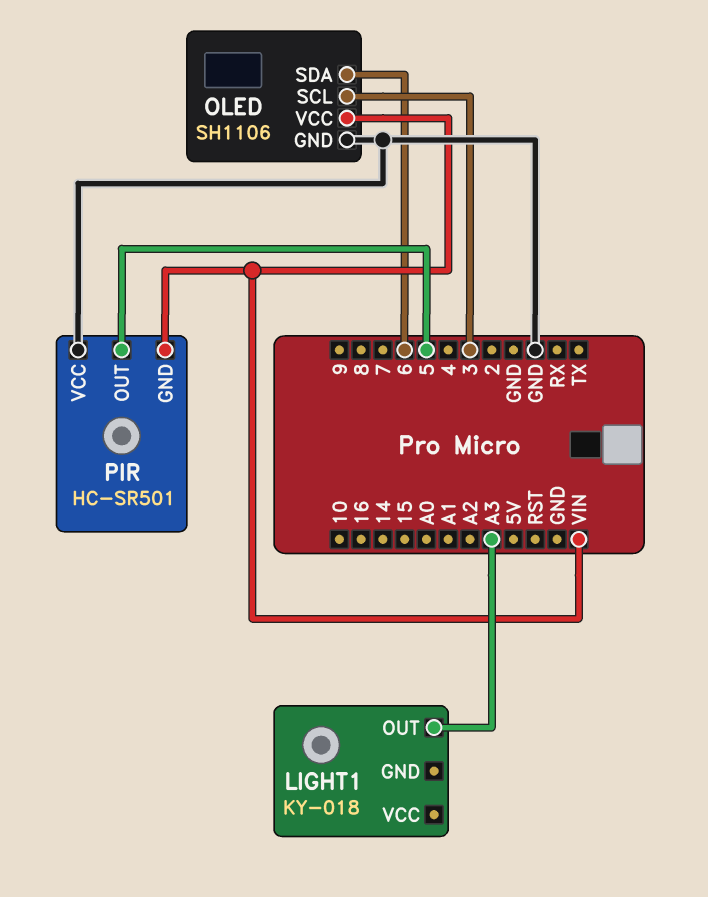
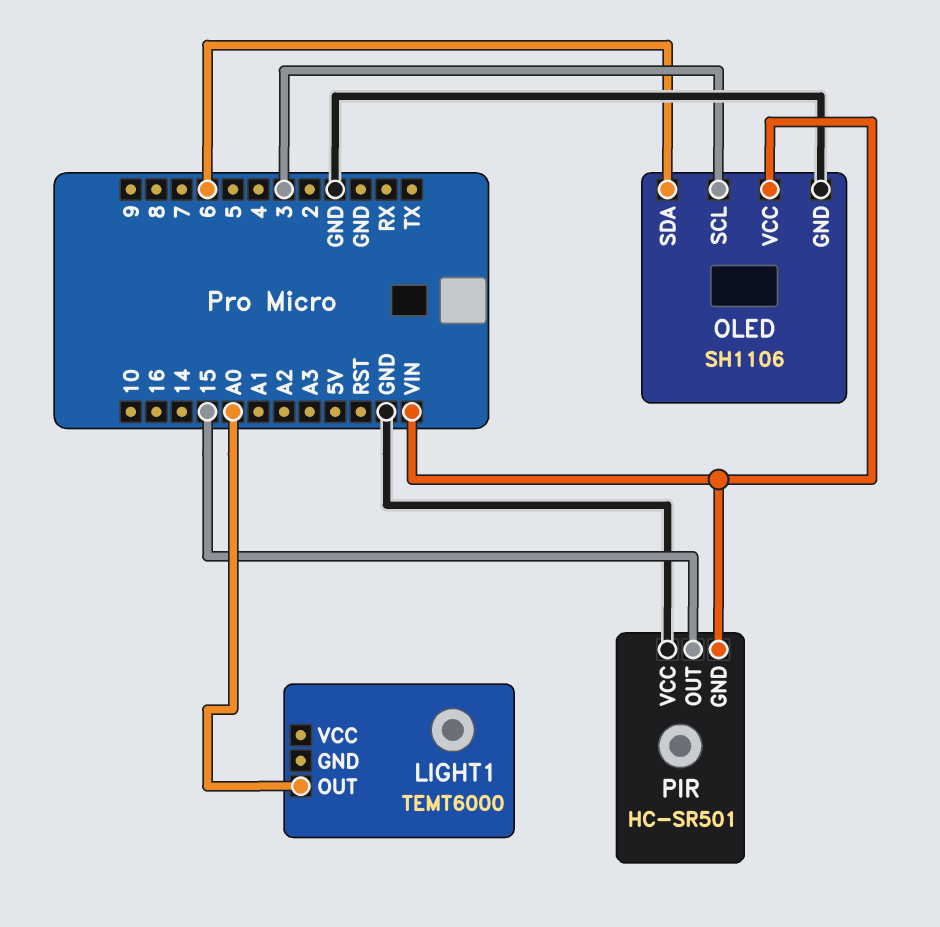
LIGHT1: KY-018 -> TEMT6000
LIGHT1 pin OUT: A3 -> A0
PIR pin OUT: 5 -> 15

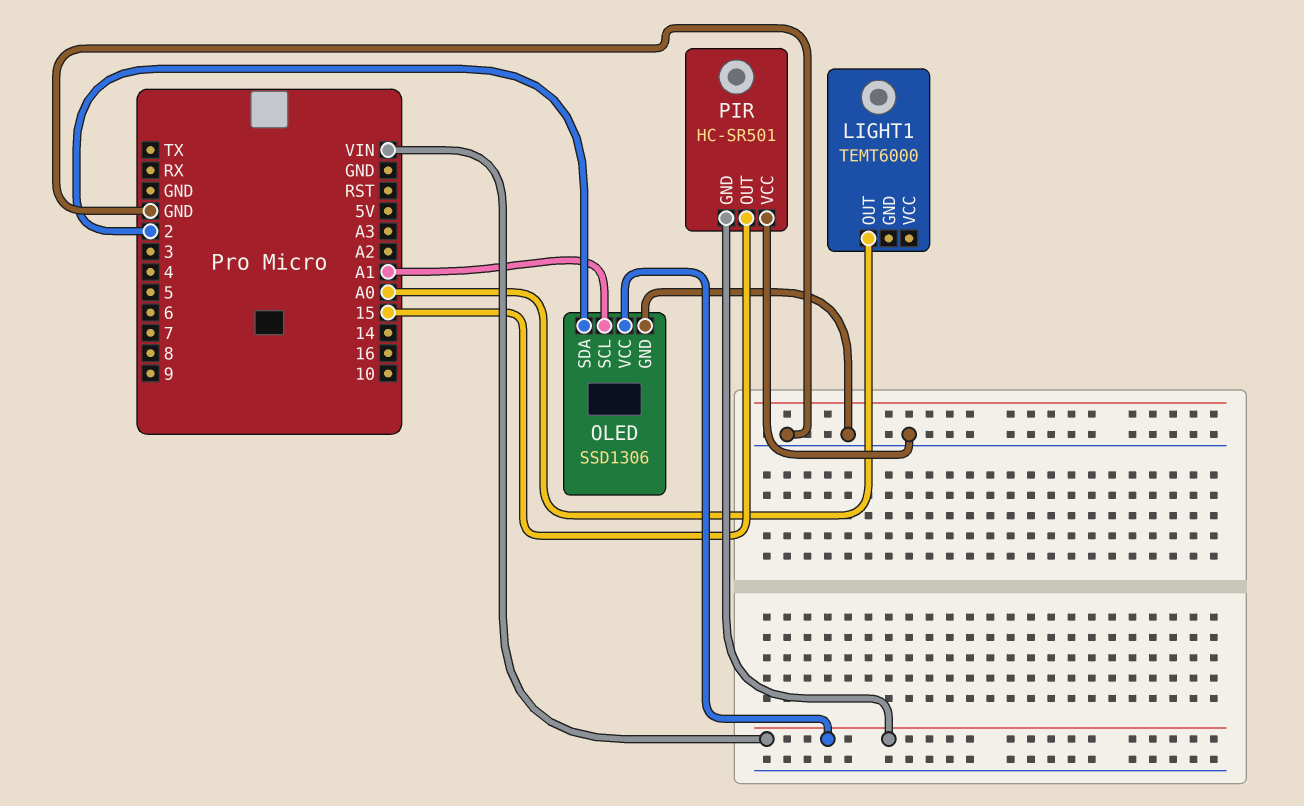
OLED: SH1106 -> SSD1306
OLED pin SCL: 3 -> A1
OLED pin SDA: 6 -> 2

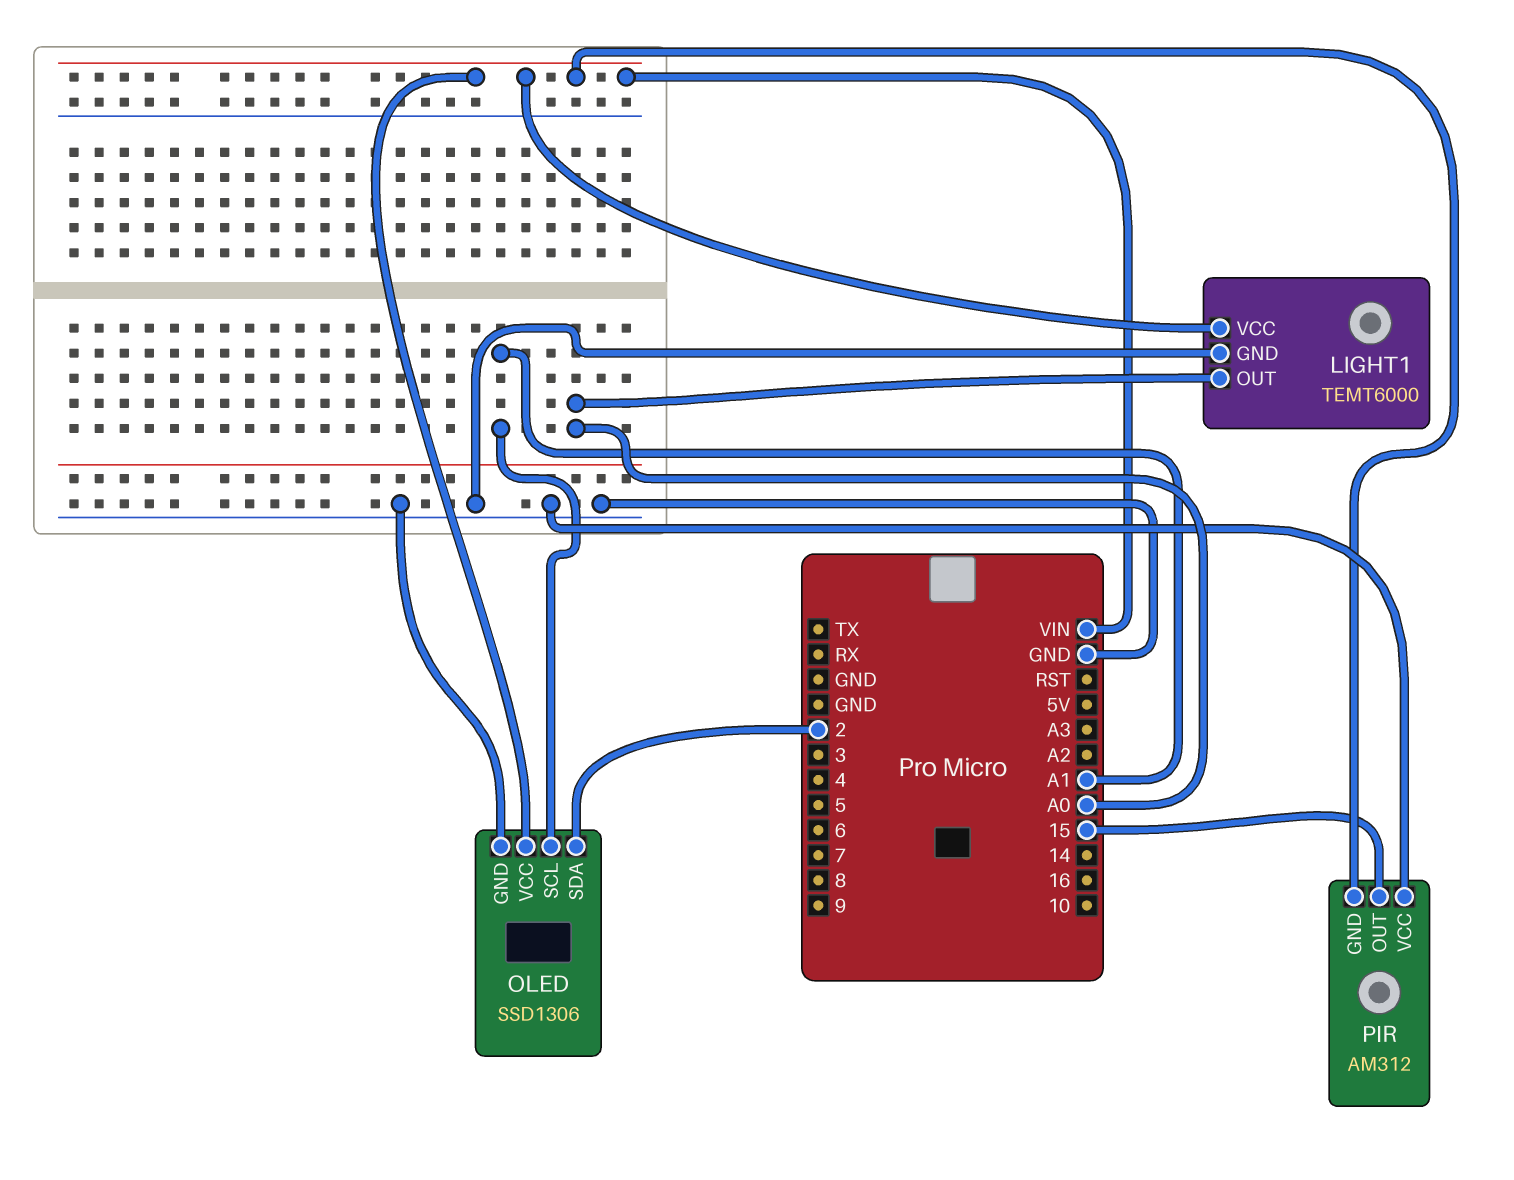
LIGHT1 pin GND: none -> GND
LIGHT1 pin VCC: none -> VIN
PIR: HC-SR501 -> AM312

